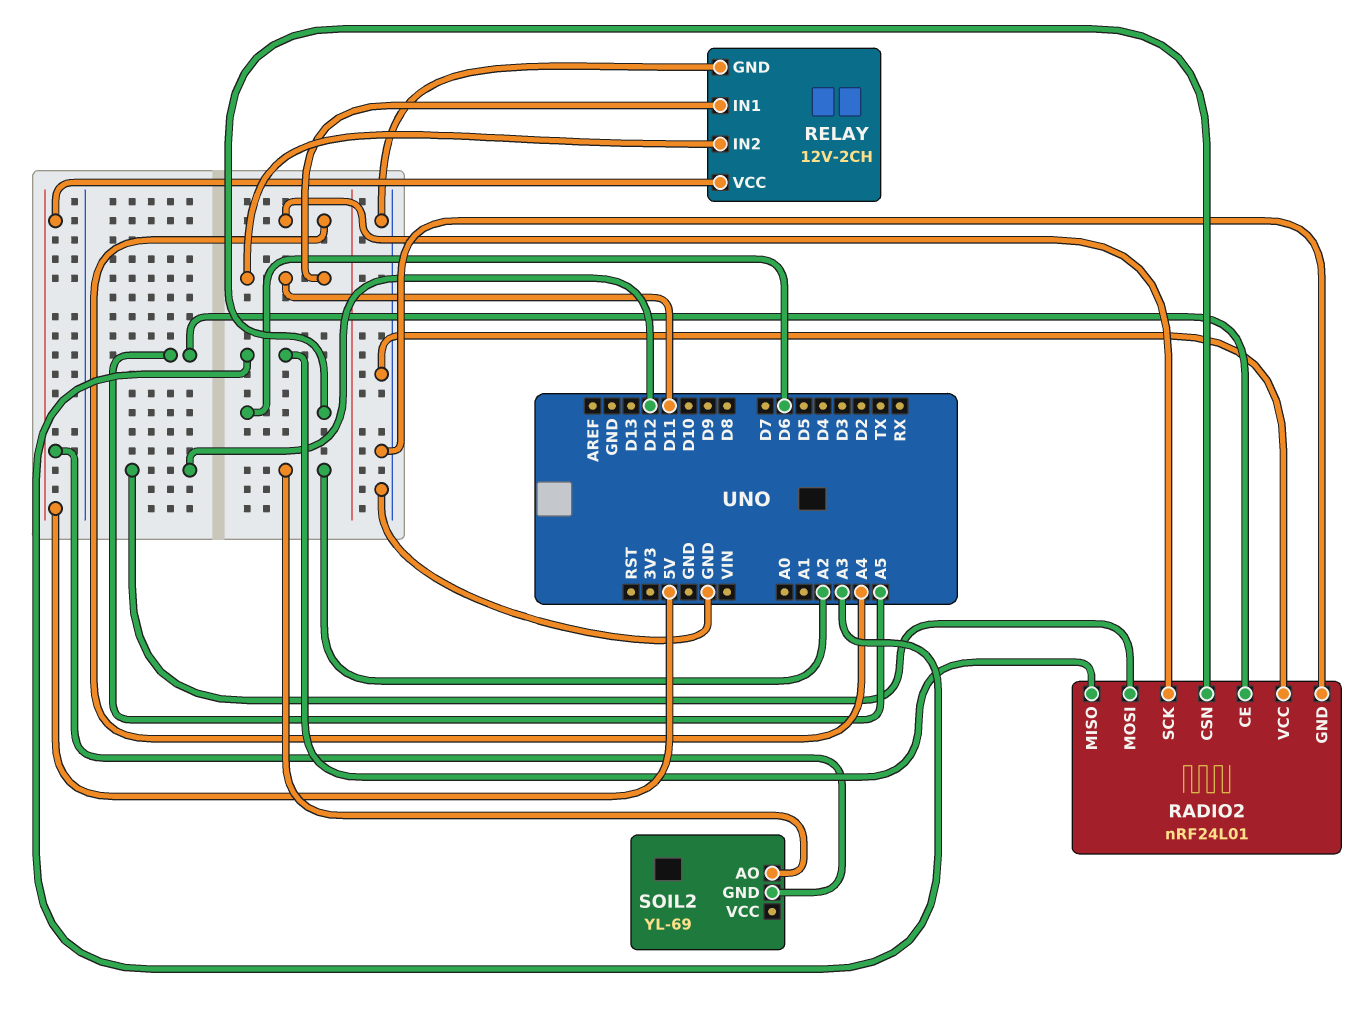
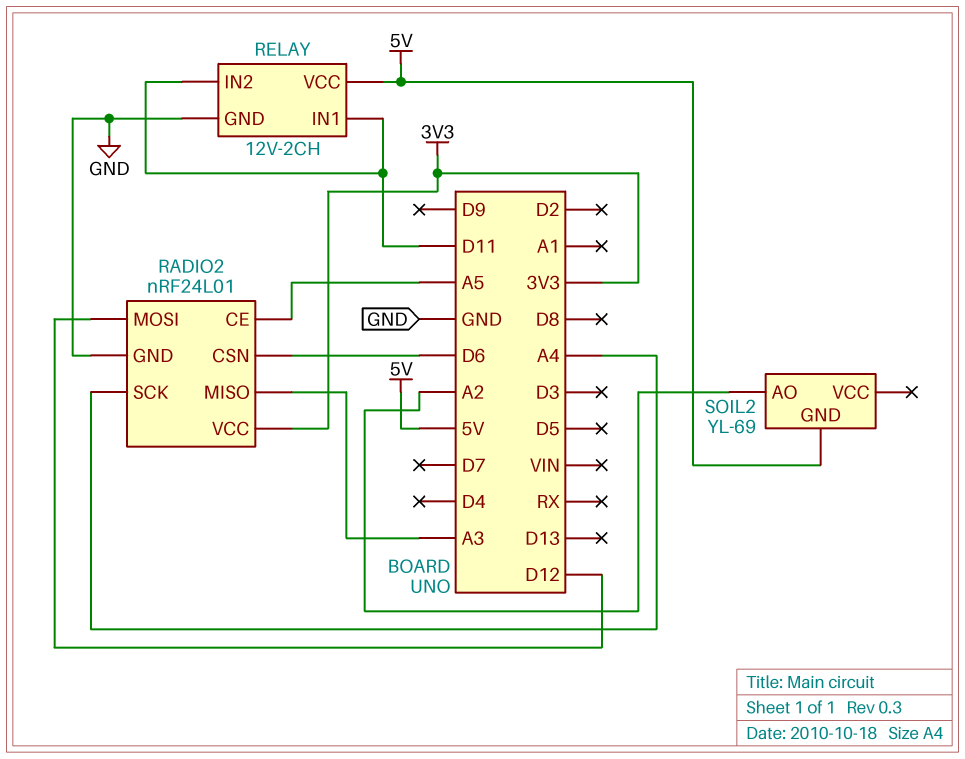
RADIO2 pin VCC: GND -> 3V3

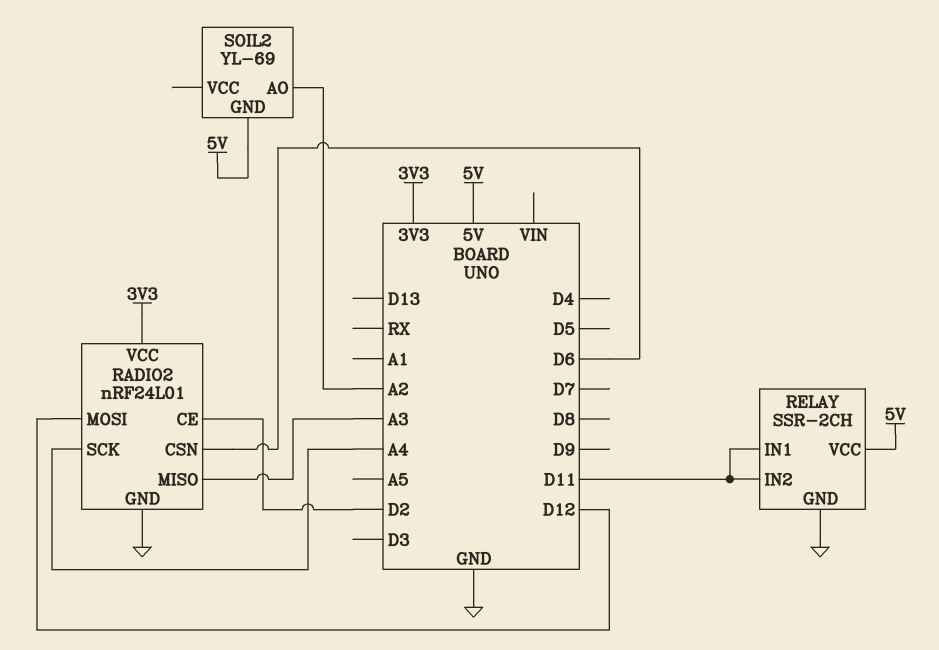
RADIO2 pin CE: A5 -> D2
RELAY: 12V-2CH -> SSR-2CH

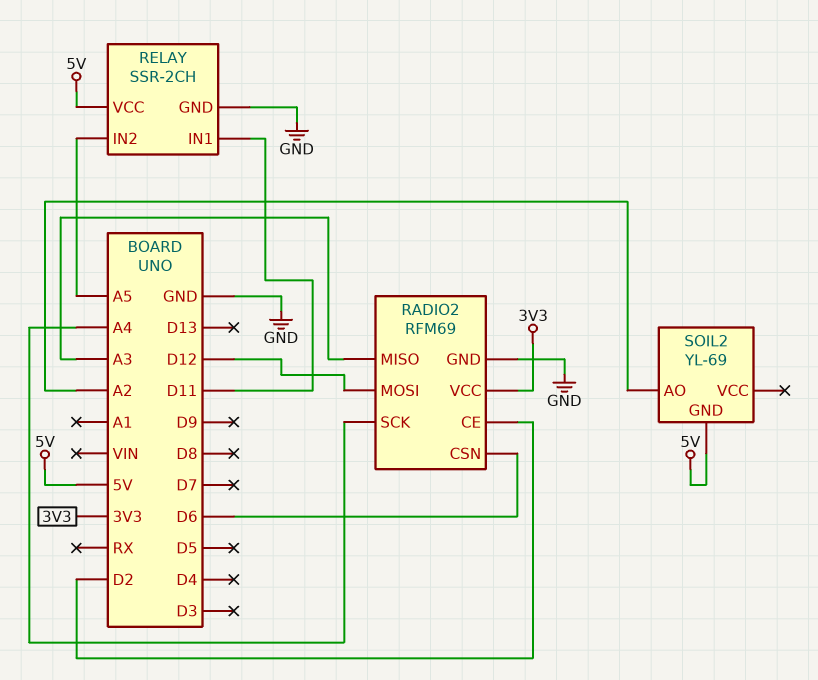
RADIO2: nRF24L01 -> RFM69
RELAY pin IN2: D11 -> A5

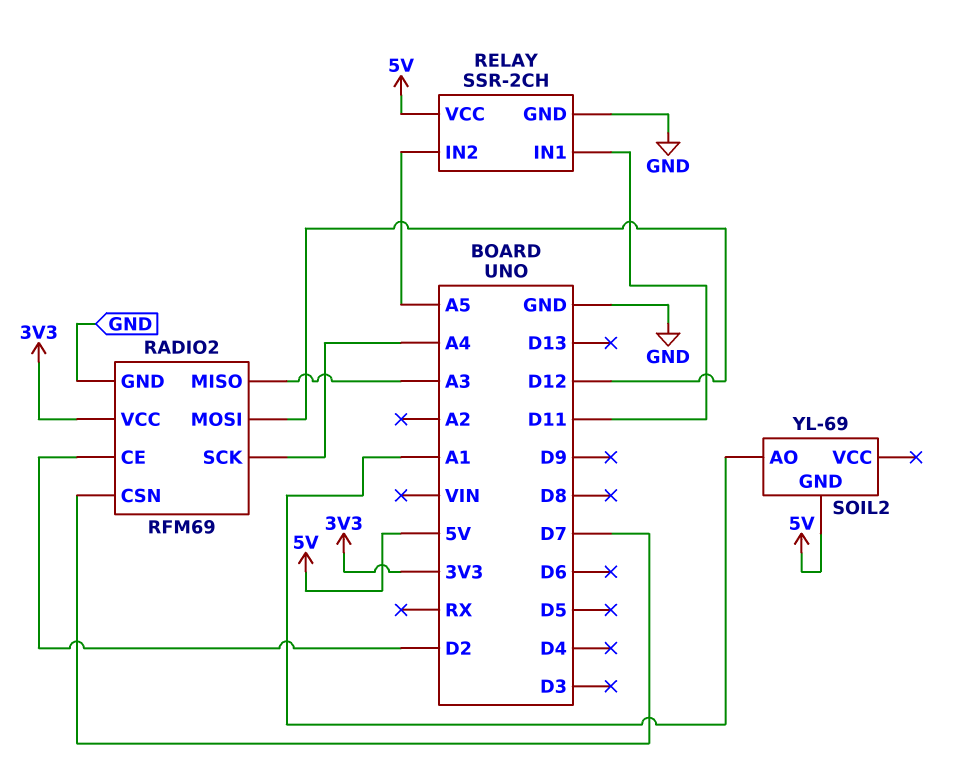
RADIO2 pin CSN: D6 -> D7
SOIL2 pin AO: A2 -> A1

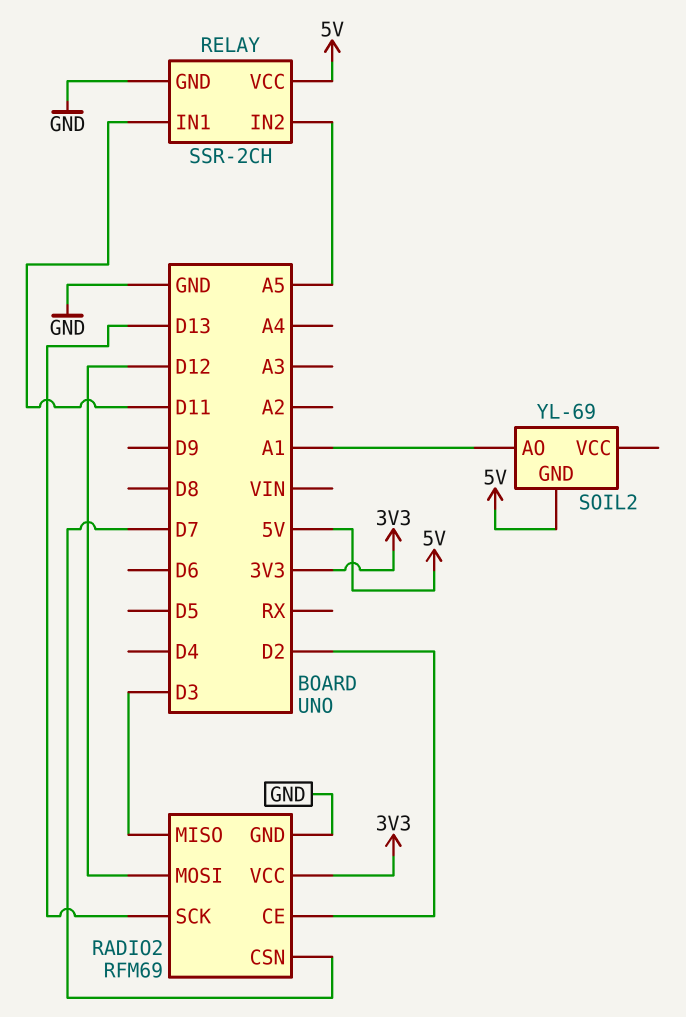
RADIO2 pin MISO: A3 -> D3
RADIO2 pin SCK: A4 -> D13

